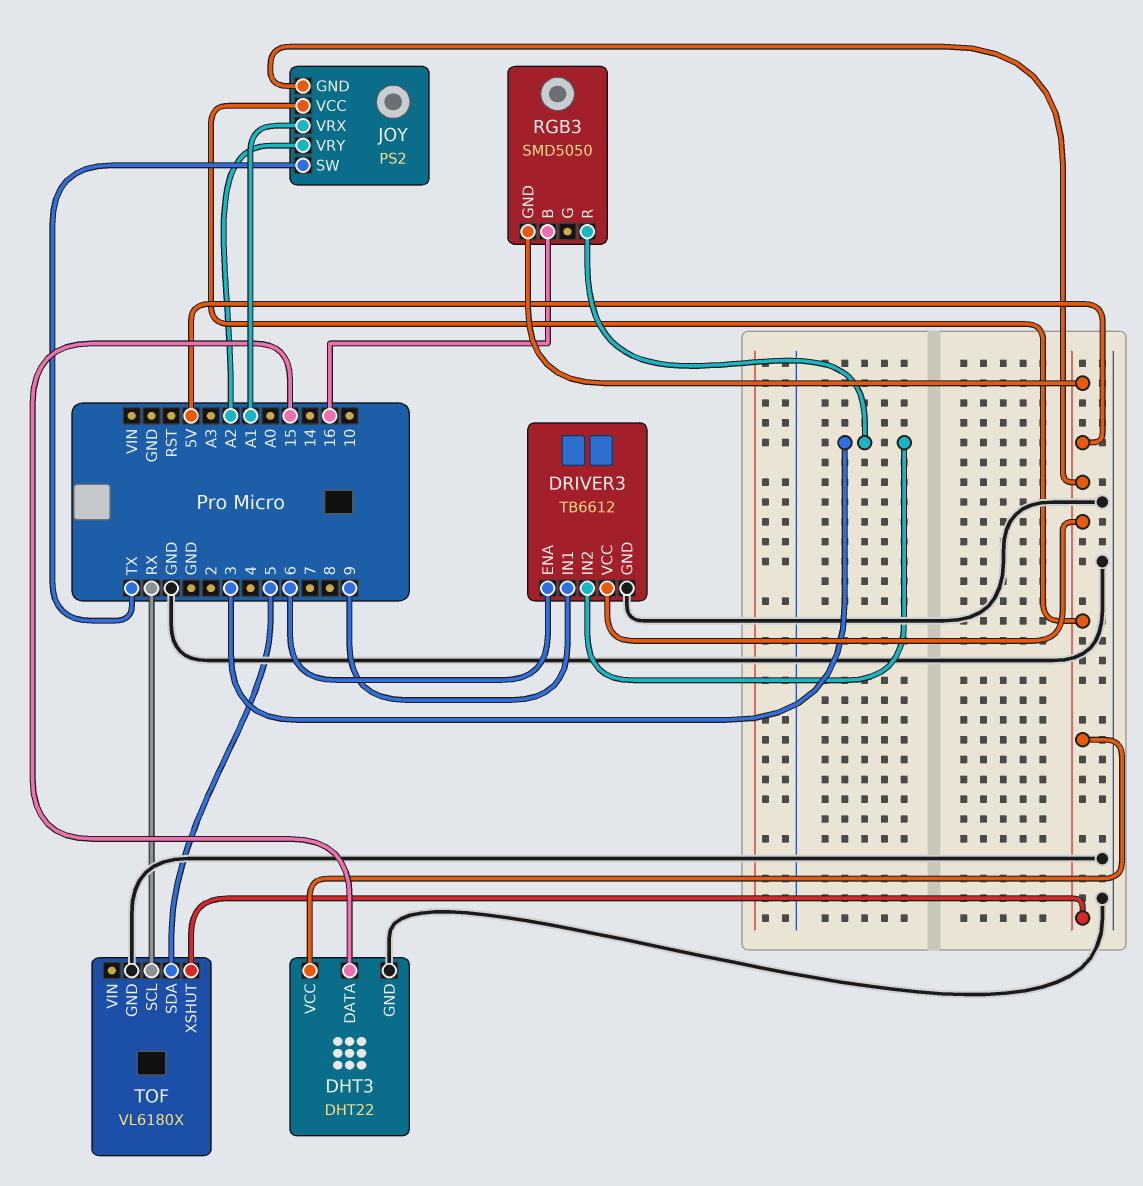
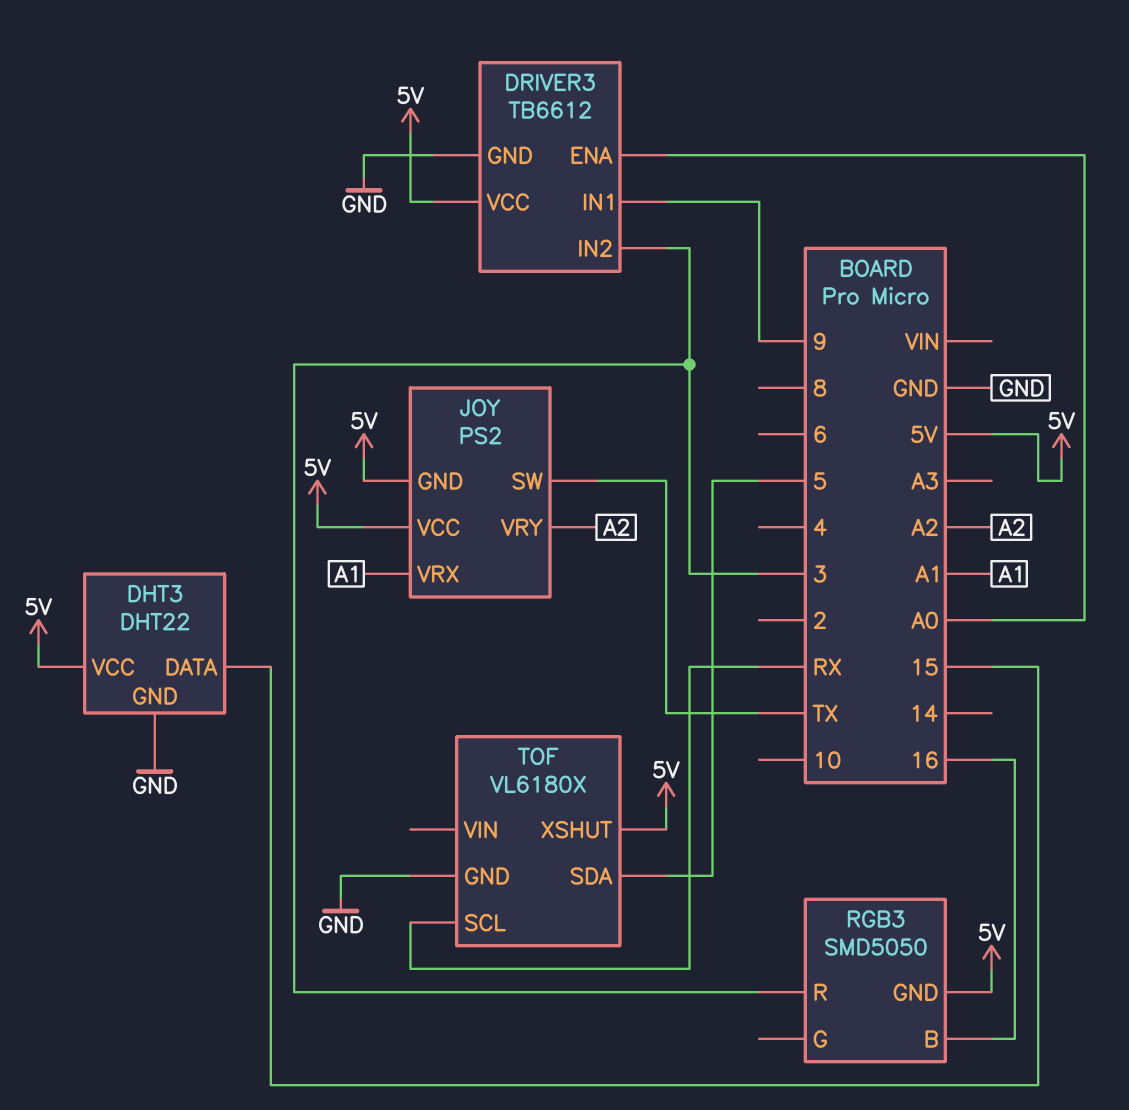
DRIVER3 pin ENA: 6 -> A0

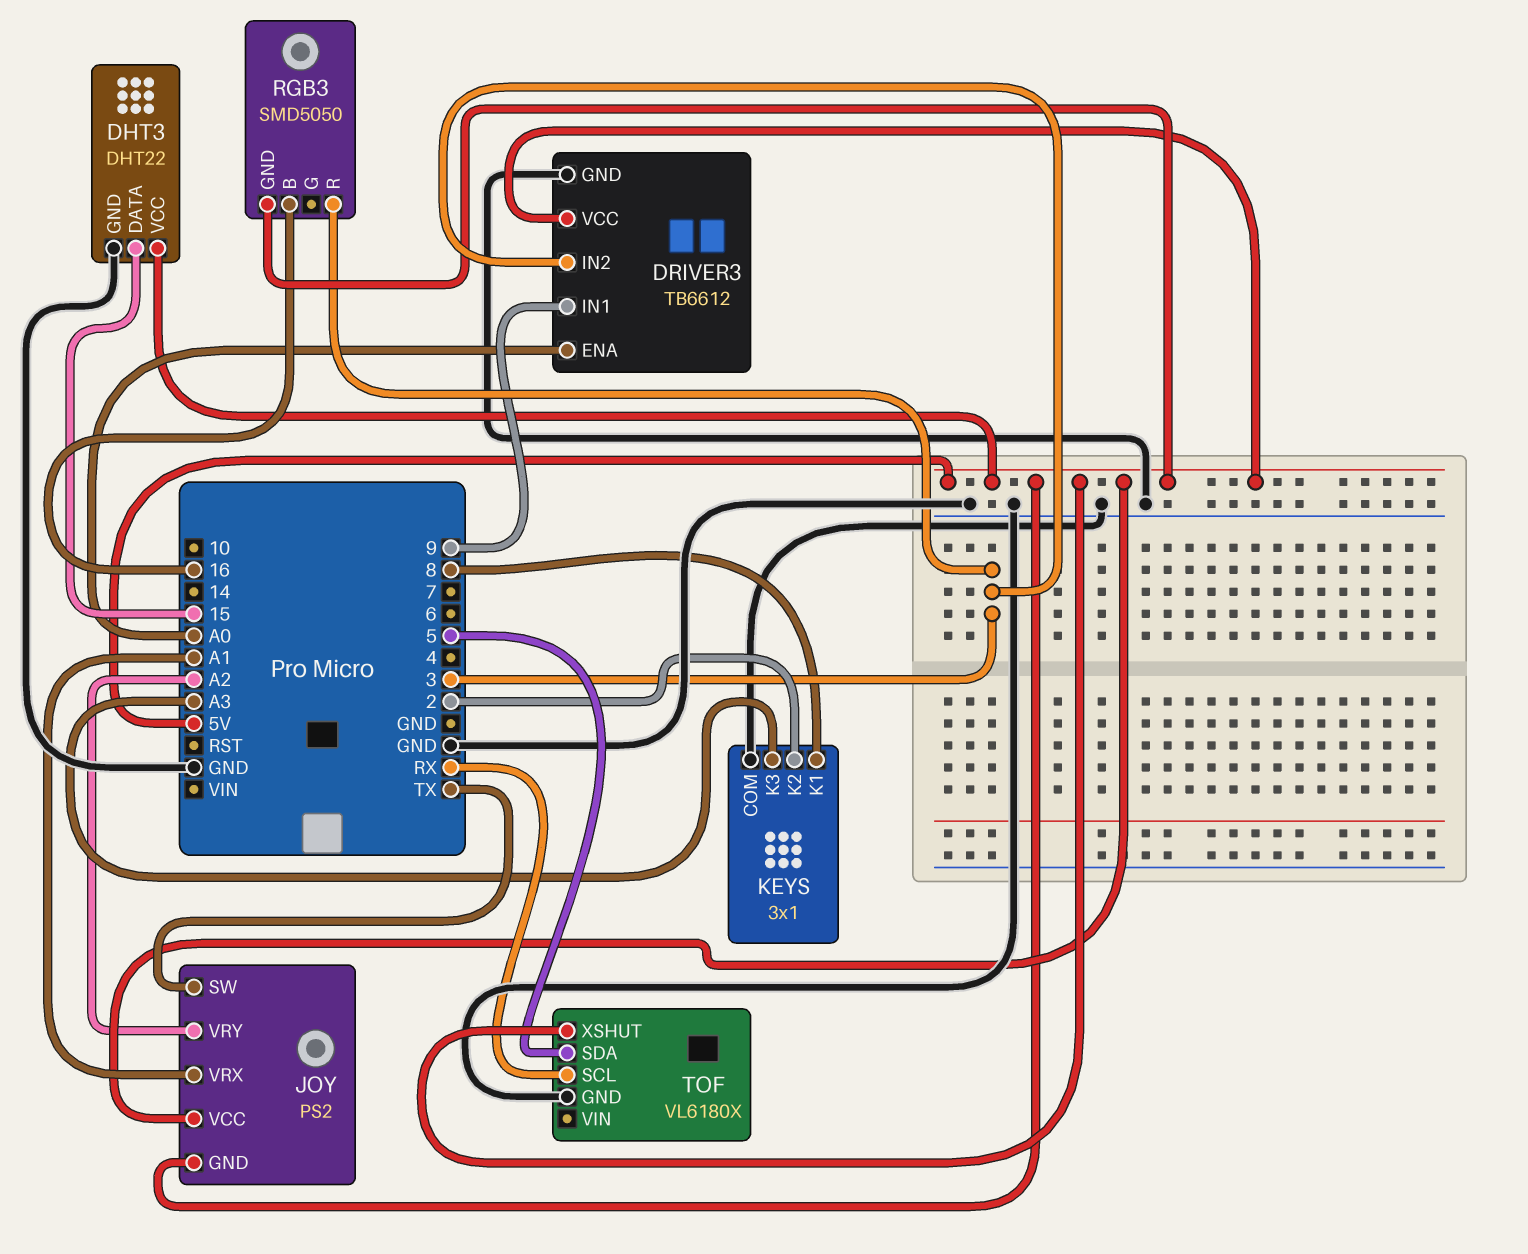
KEYS: none -> 3x1
KEYS pin COM: none -> GND
KEYS pin K1: none -> 8
KEYS pin K2: none -> 2
KEYS pin K3: none -> A3

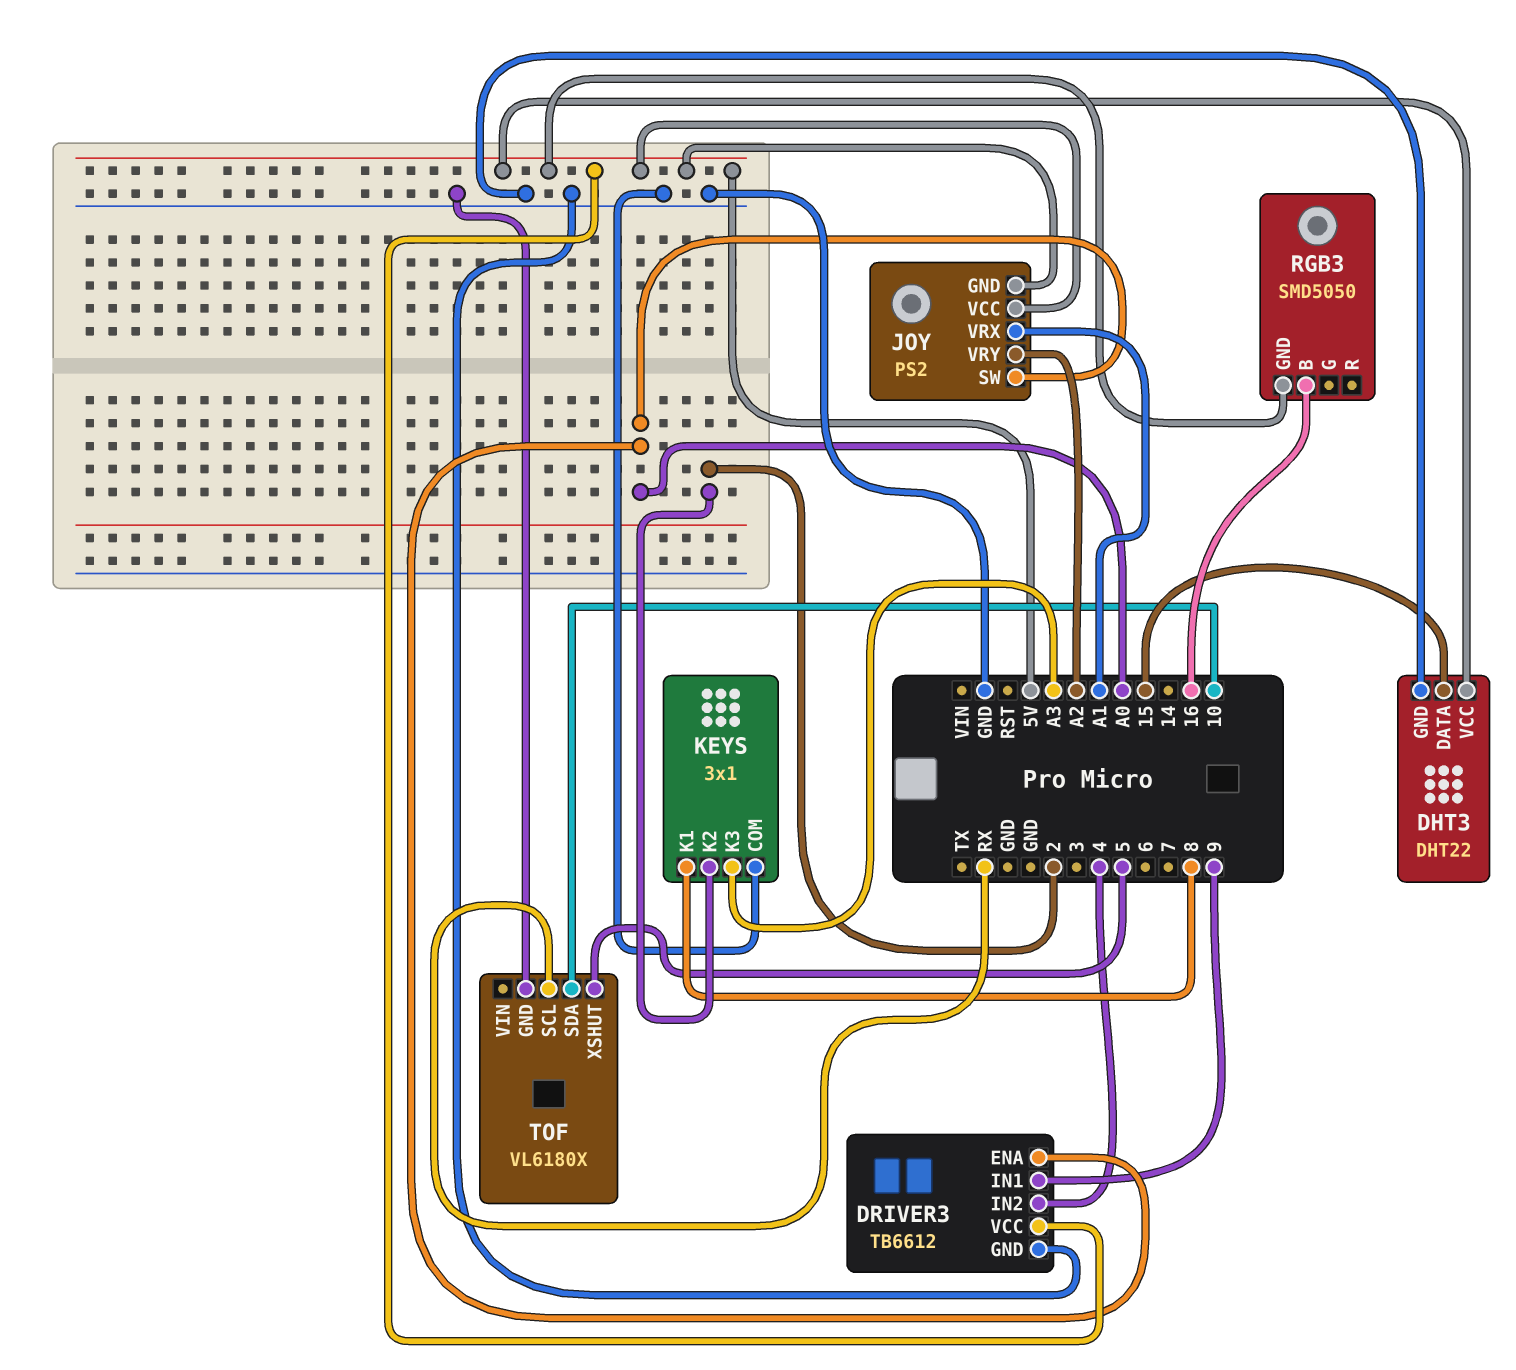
DRIVER3 pin IN2: 3 -> 4
JOY pin SW: TX -> A0
RGB3 pin R: 3 -> none
TOF pin SDA: 5 -> 10
TOF pin XSHUT: 5V -> 5

